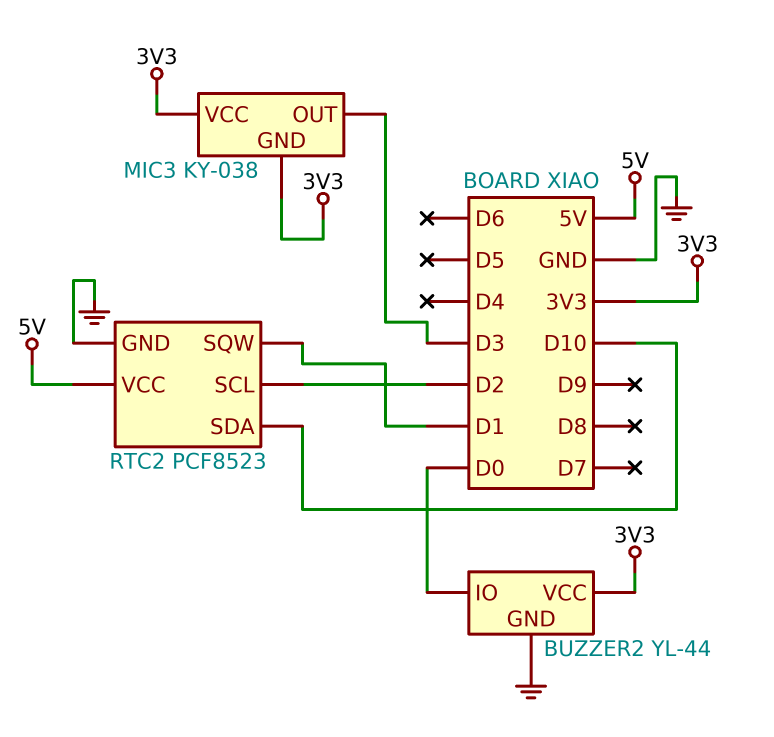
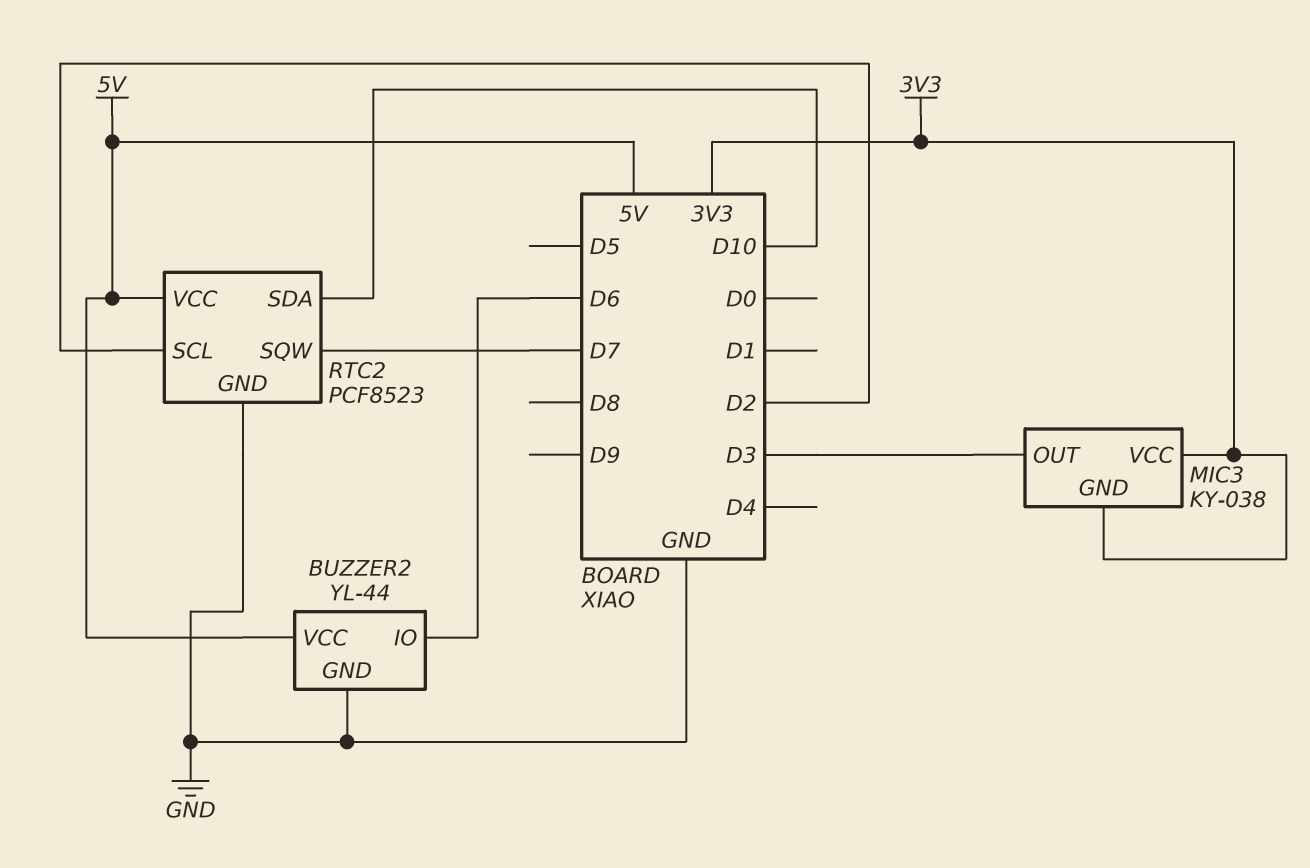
BUZZER2 pin IO: D0 -> D6
BUZZER2 pin VCC: 3V3 -> 5V
RTC2 pin SQW: D1 -> D7

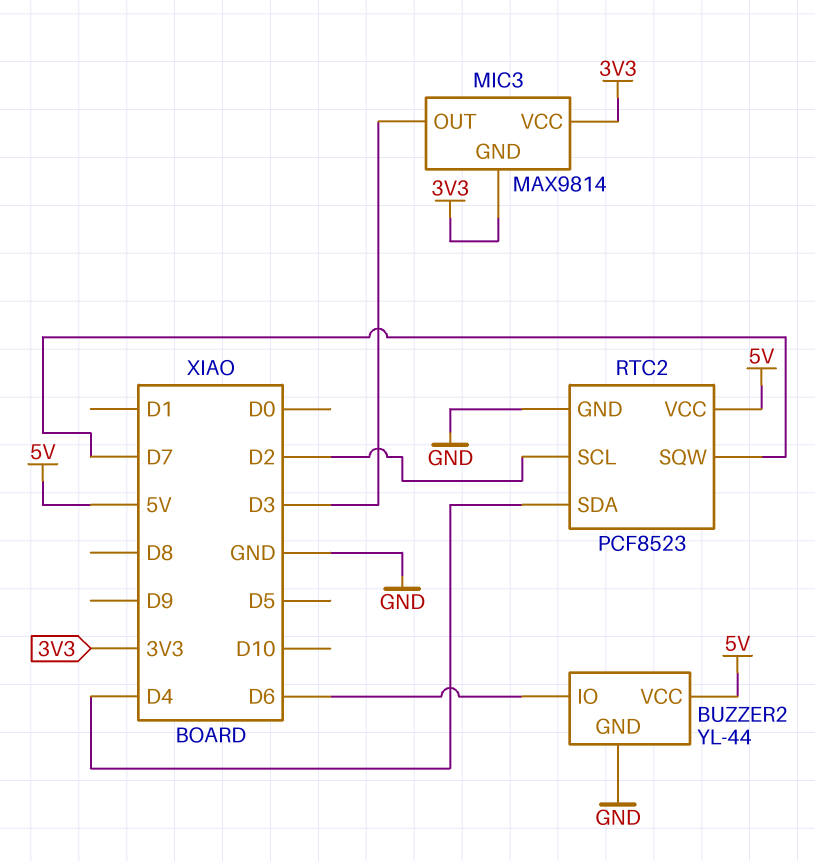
MIC3: KY-038 -> MAX9814
RTC2 pin SDA: D10 -> D4

